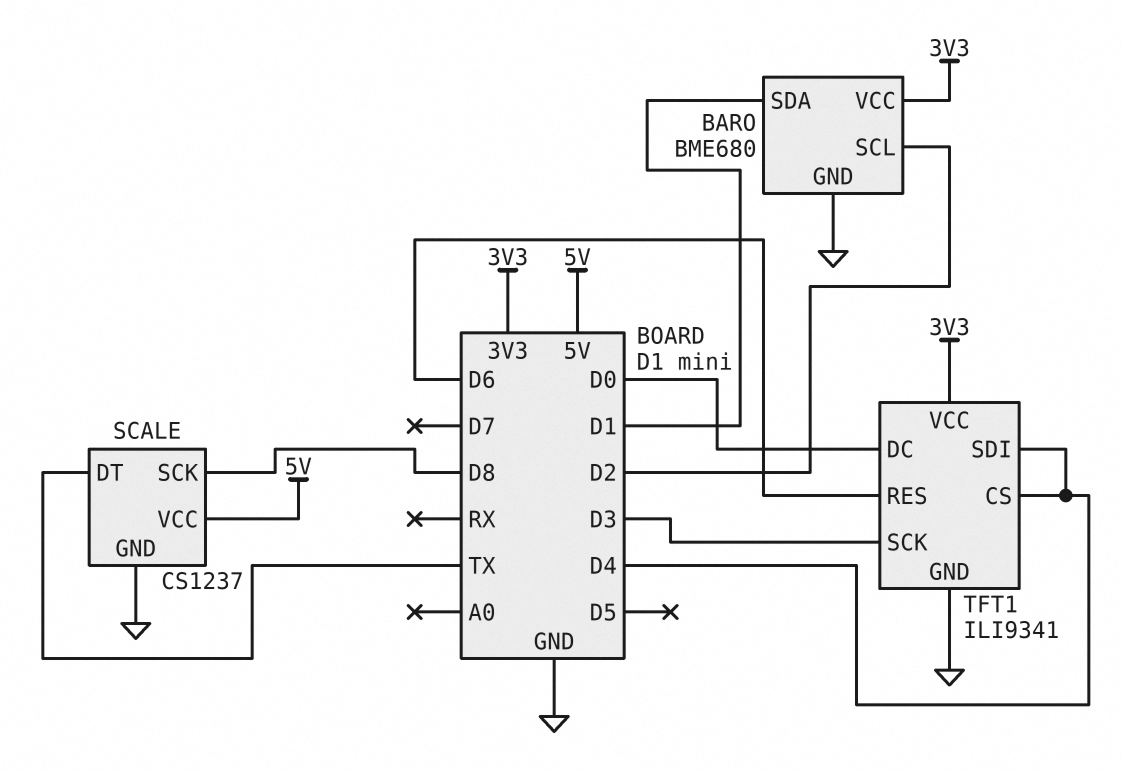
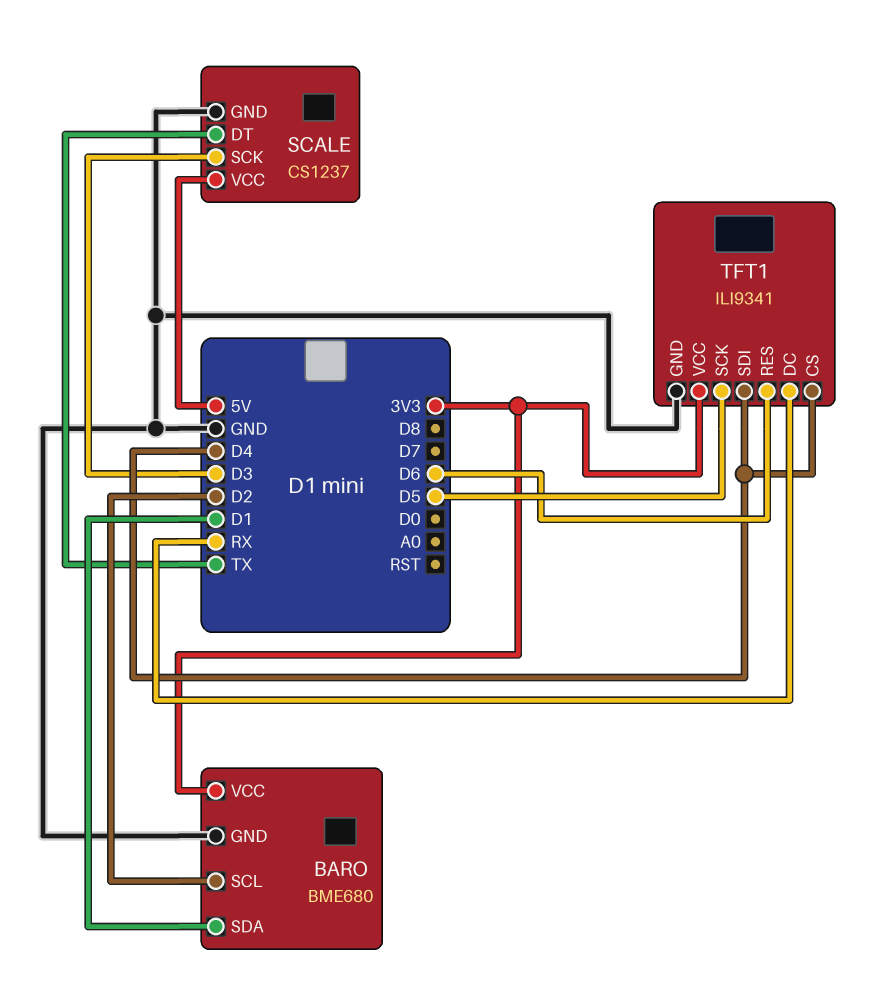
SCALE pin SCK: D8 -> D3
TFT1 pin DC: D0 -> RX
TFT1 pin SCK: D3 -> D5

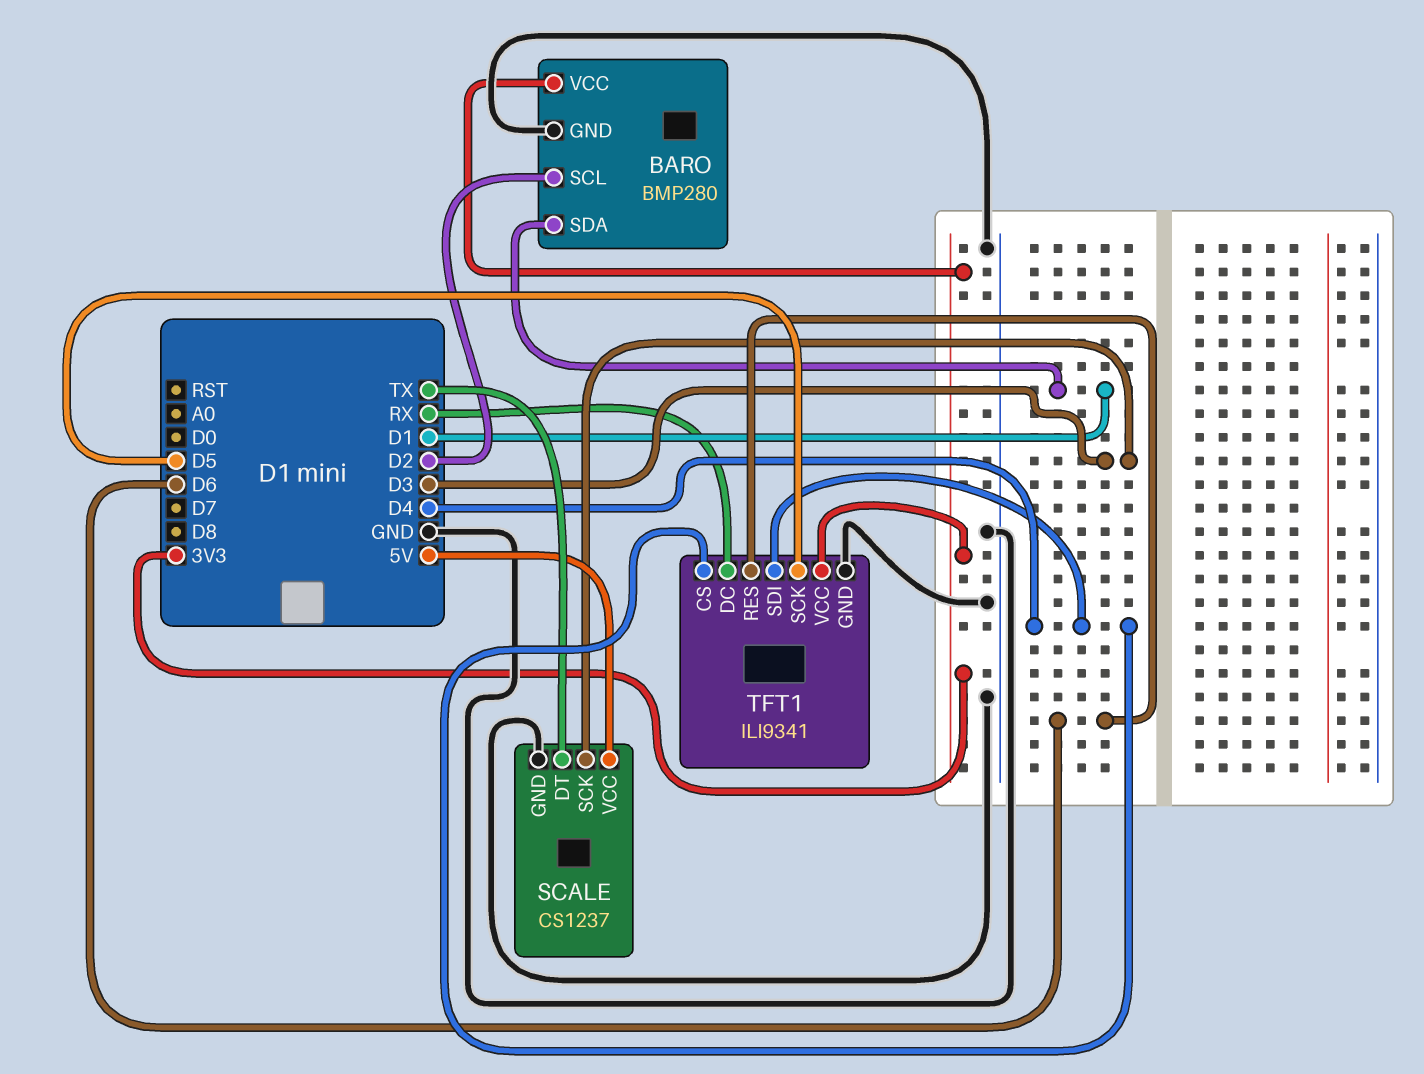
BARO: BME680 -> BMP280

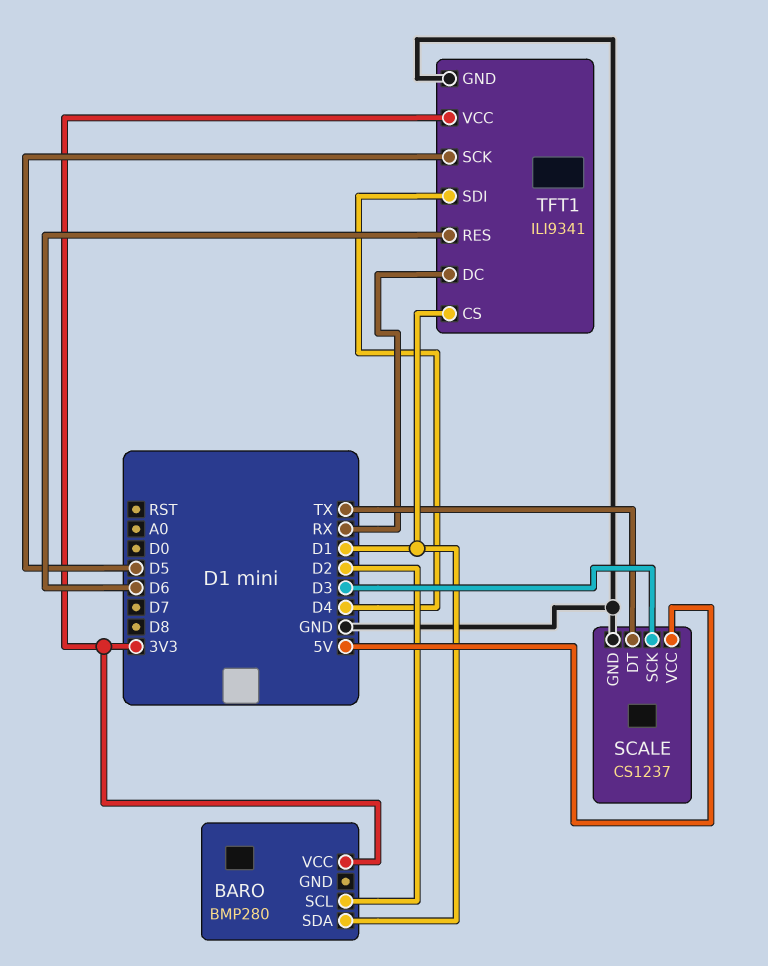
BARO pin GND: GND -> none
TFT1 pin CS: D4 -> D1

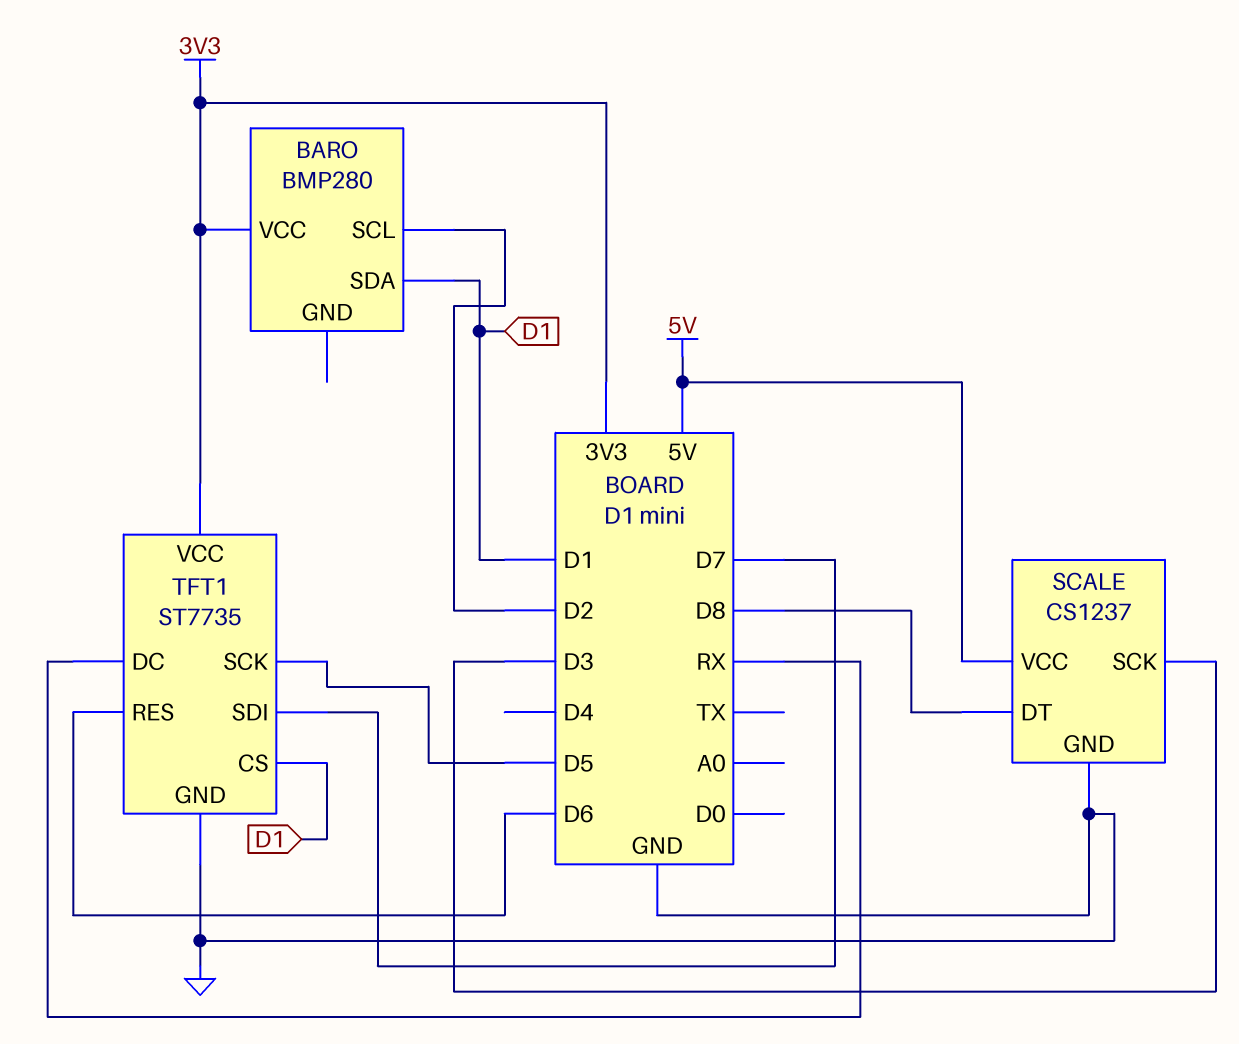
SCALE pin DT: TX -> D8
TFT1: ILI9341 -> ST7735
TFT1 pin SDI: D4 -> D7

